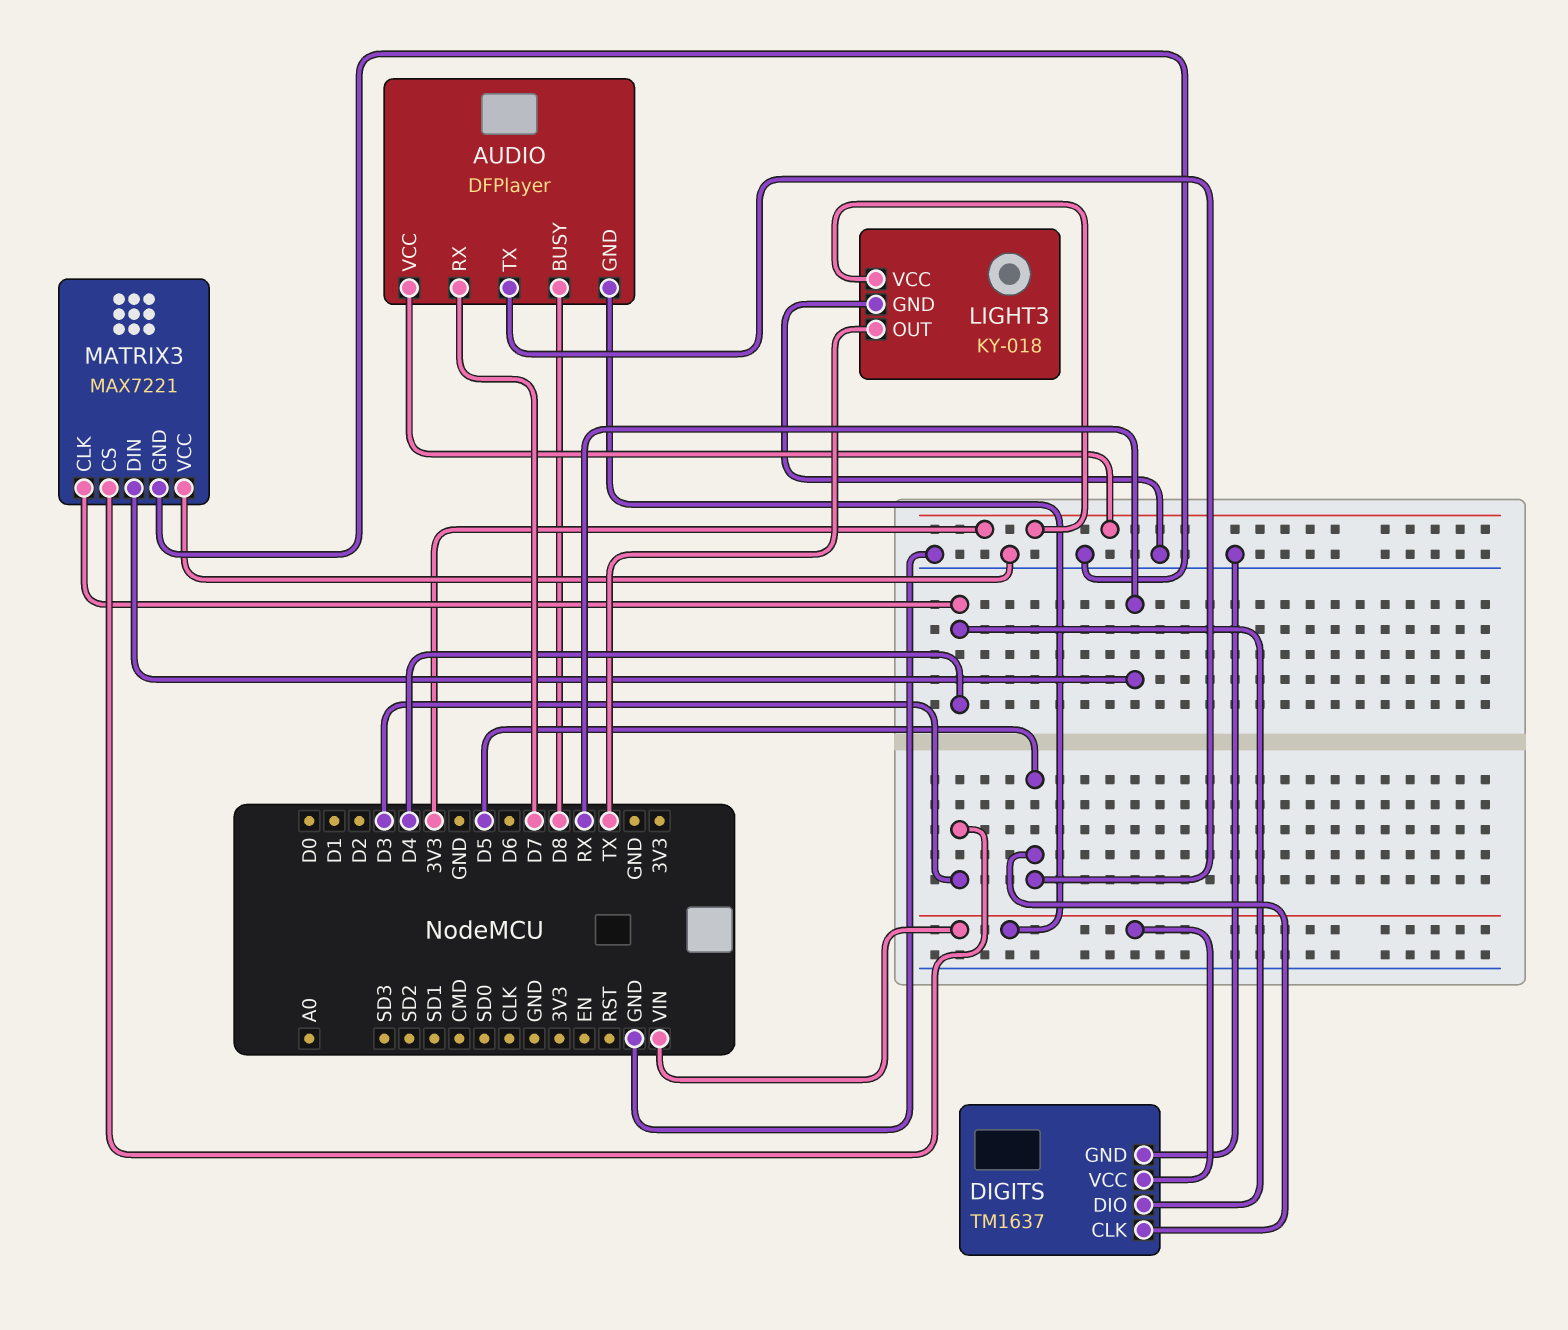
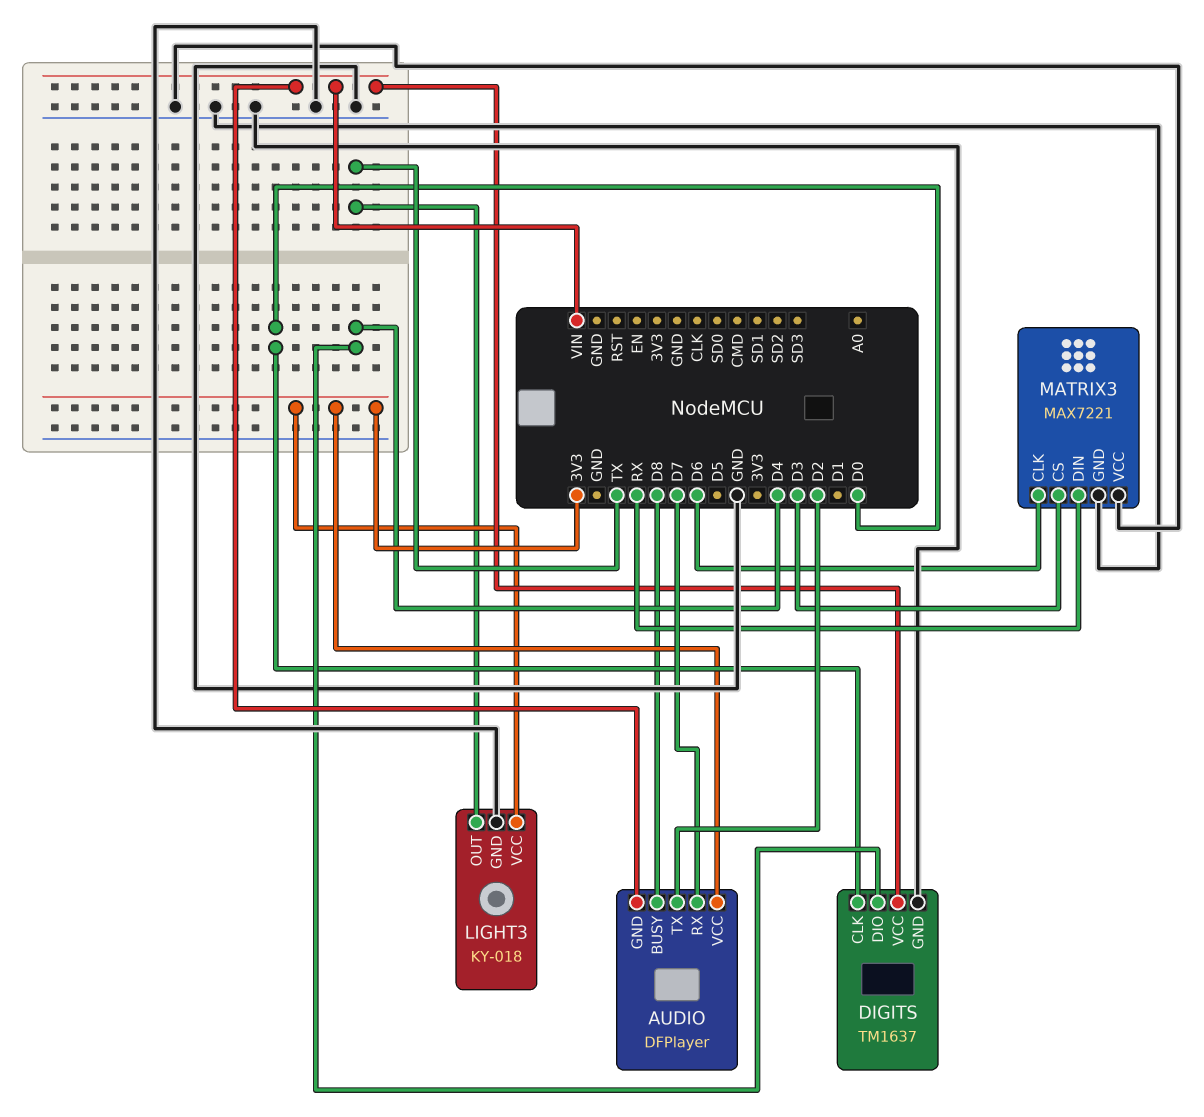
AUDIO pin TX: D5 -> D2
DIGITS pin CLK: D5 -> D0
MATRIX3 pin CLK: D4 -> D6

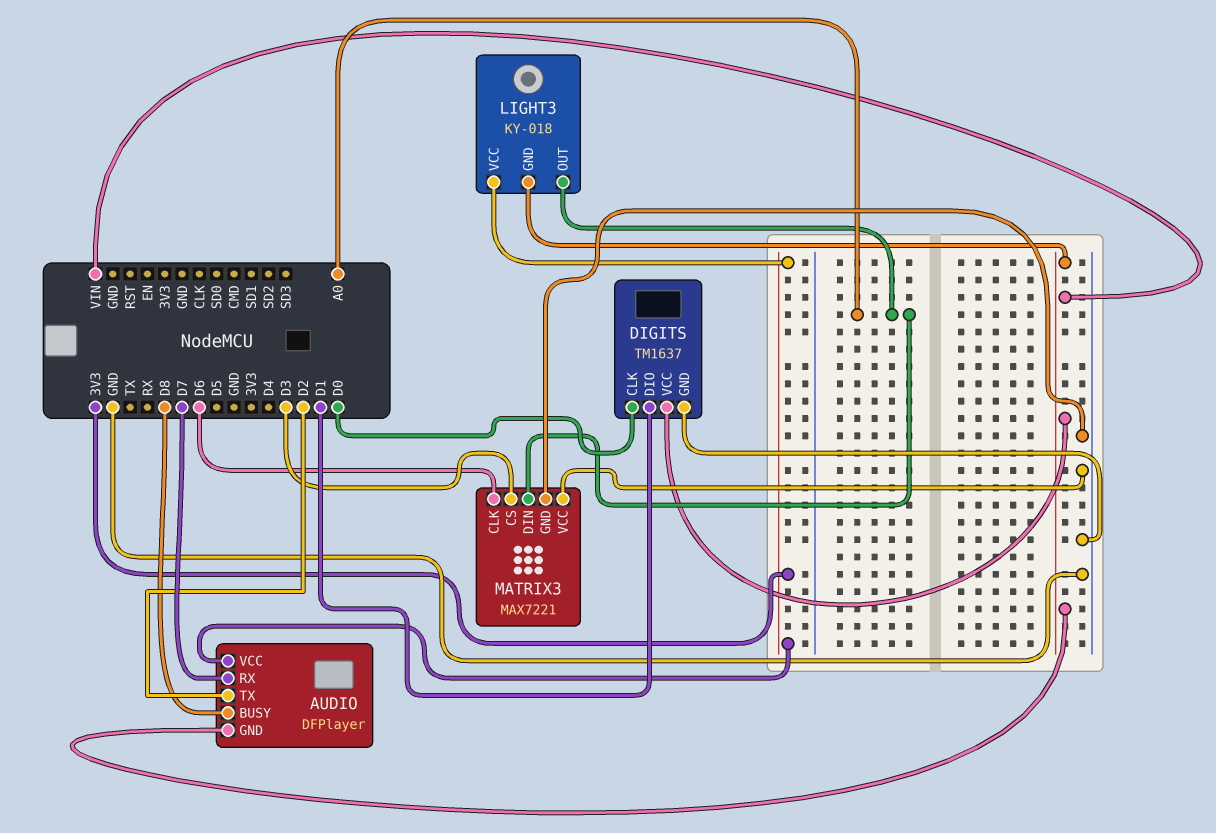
DIGITS pin DIO: D4 -> D1
LIGHT3 pin GND: GND -> VIN
LIGHT3 pin OUT: TX -> A0
MATRIX3 pin DIN: RX -> A0

